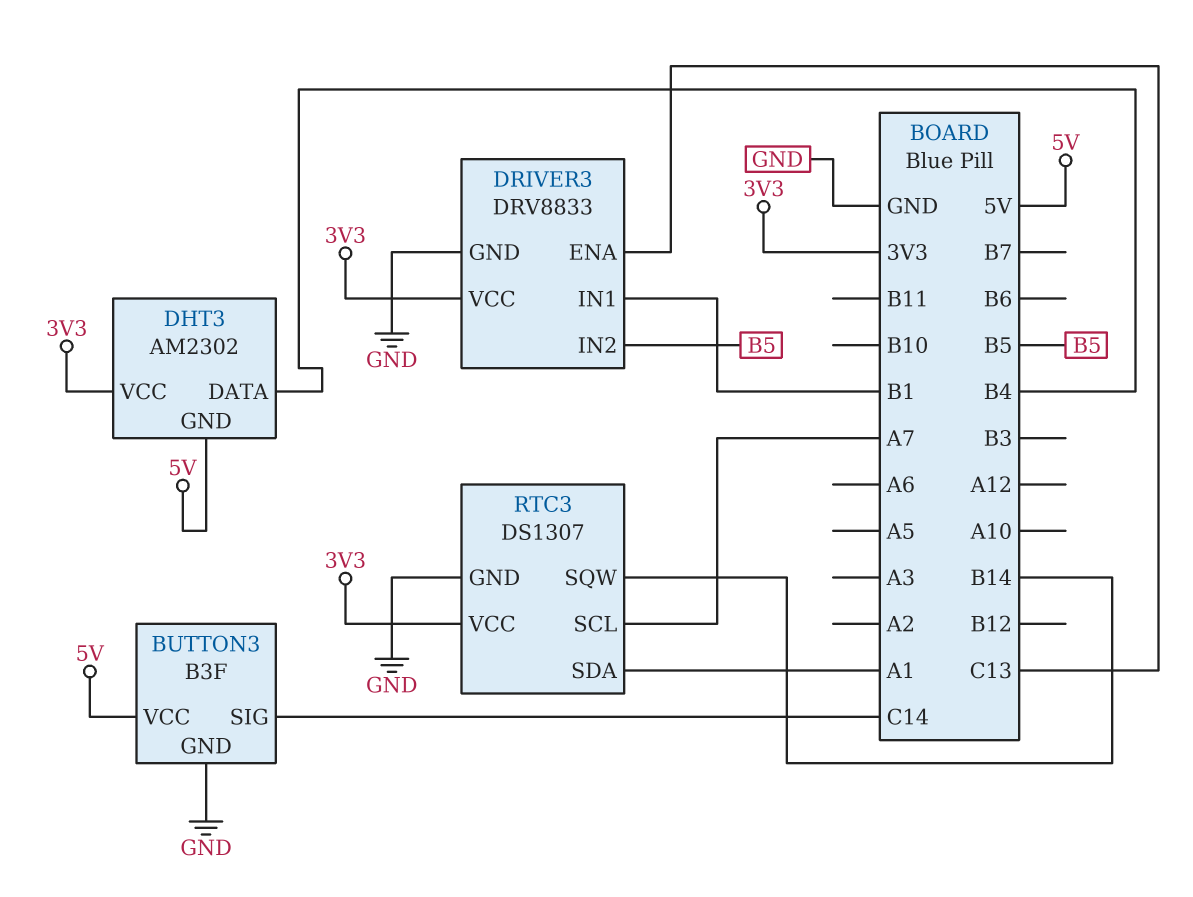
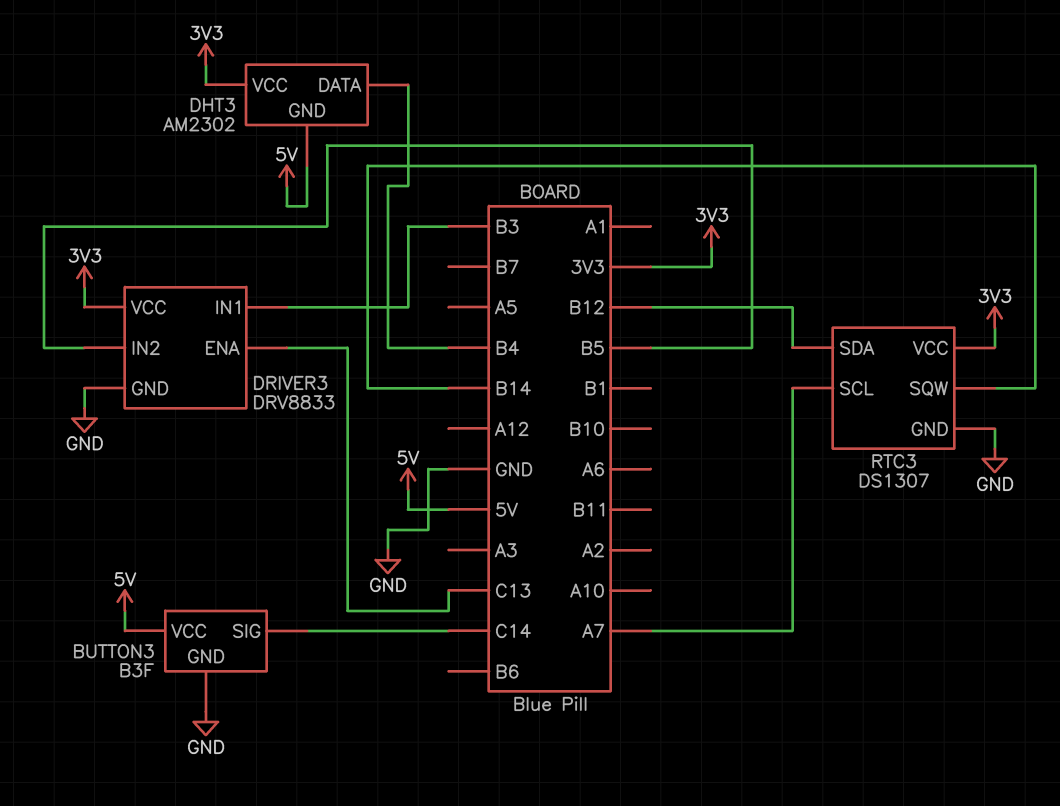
DRIVER3 pin IN1: B1 -> B3
RTC3 pin SDA: A1 -> B12

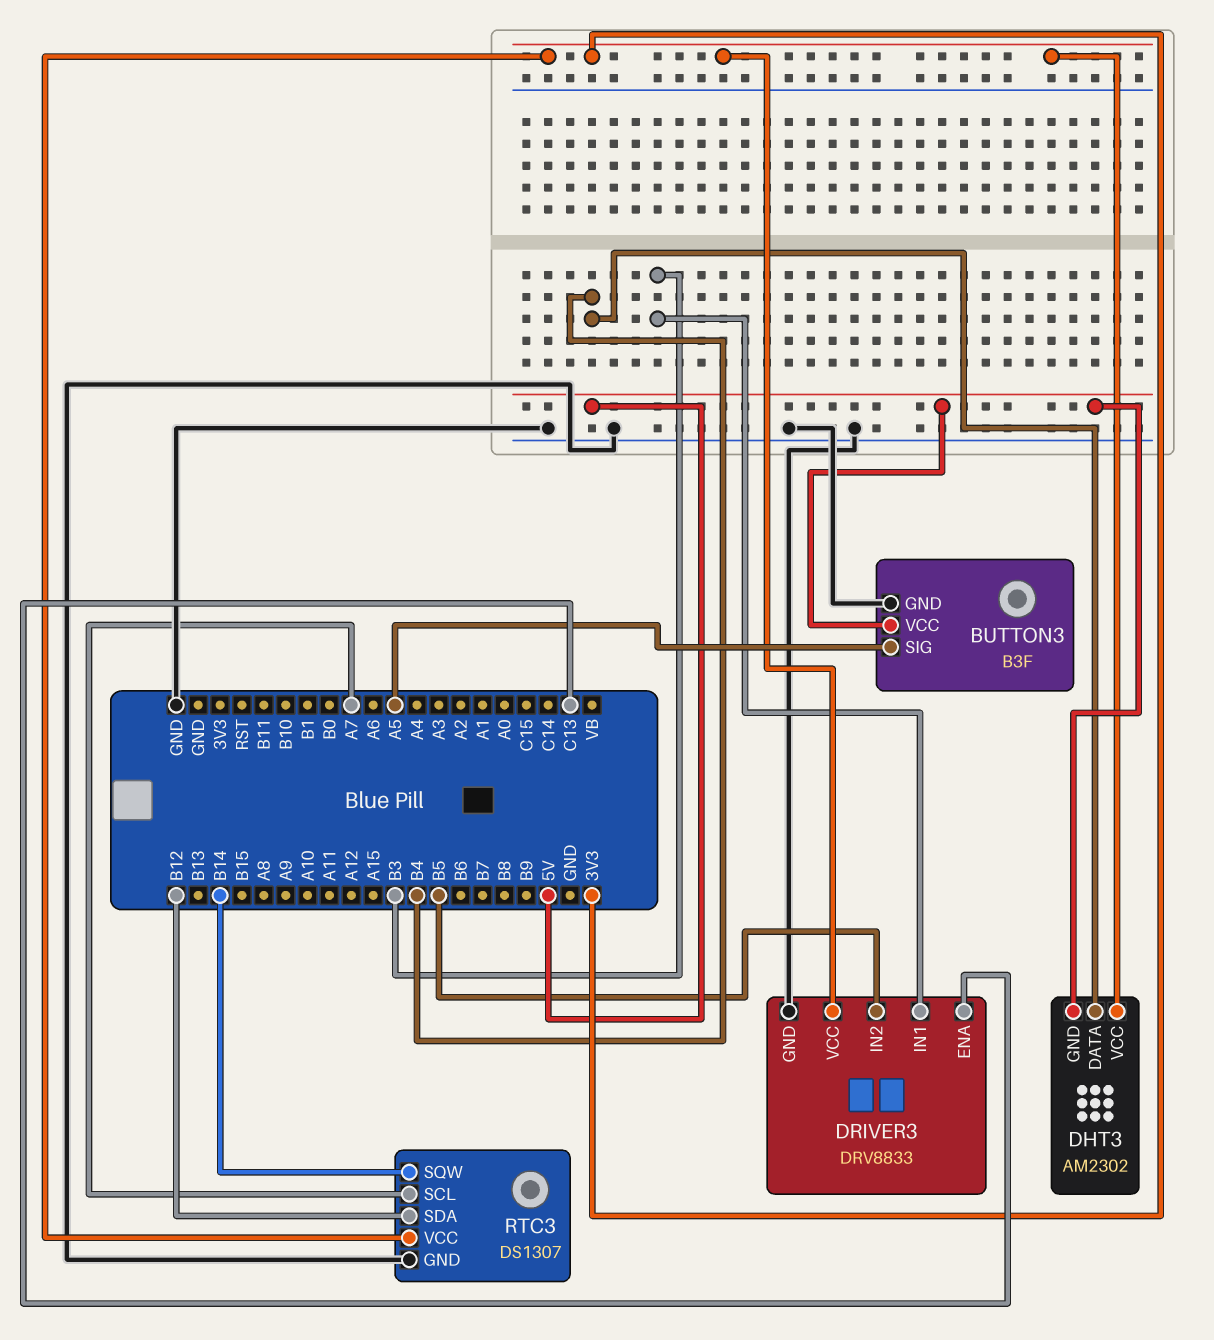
BUTTON3 pin SIG: C14 -> A5

